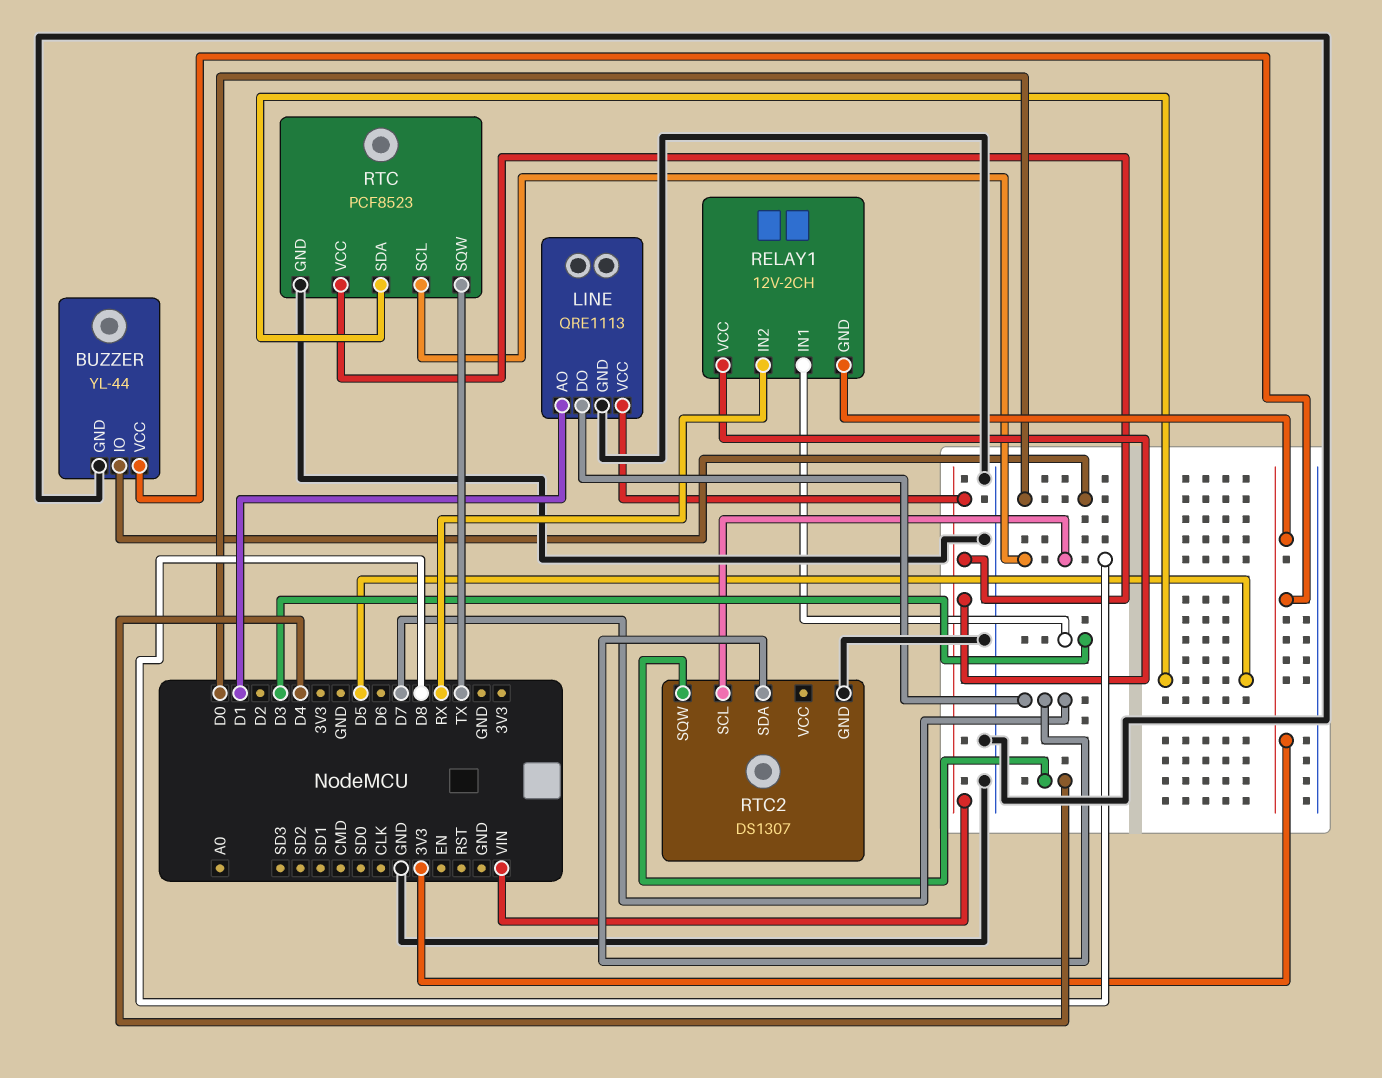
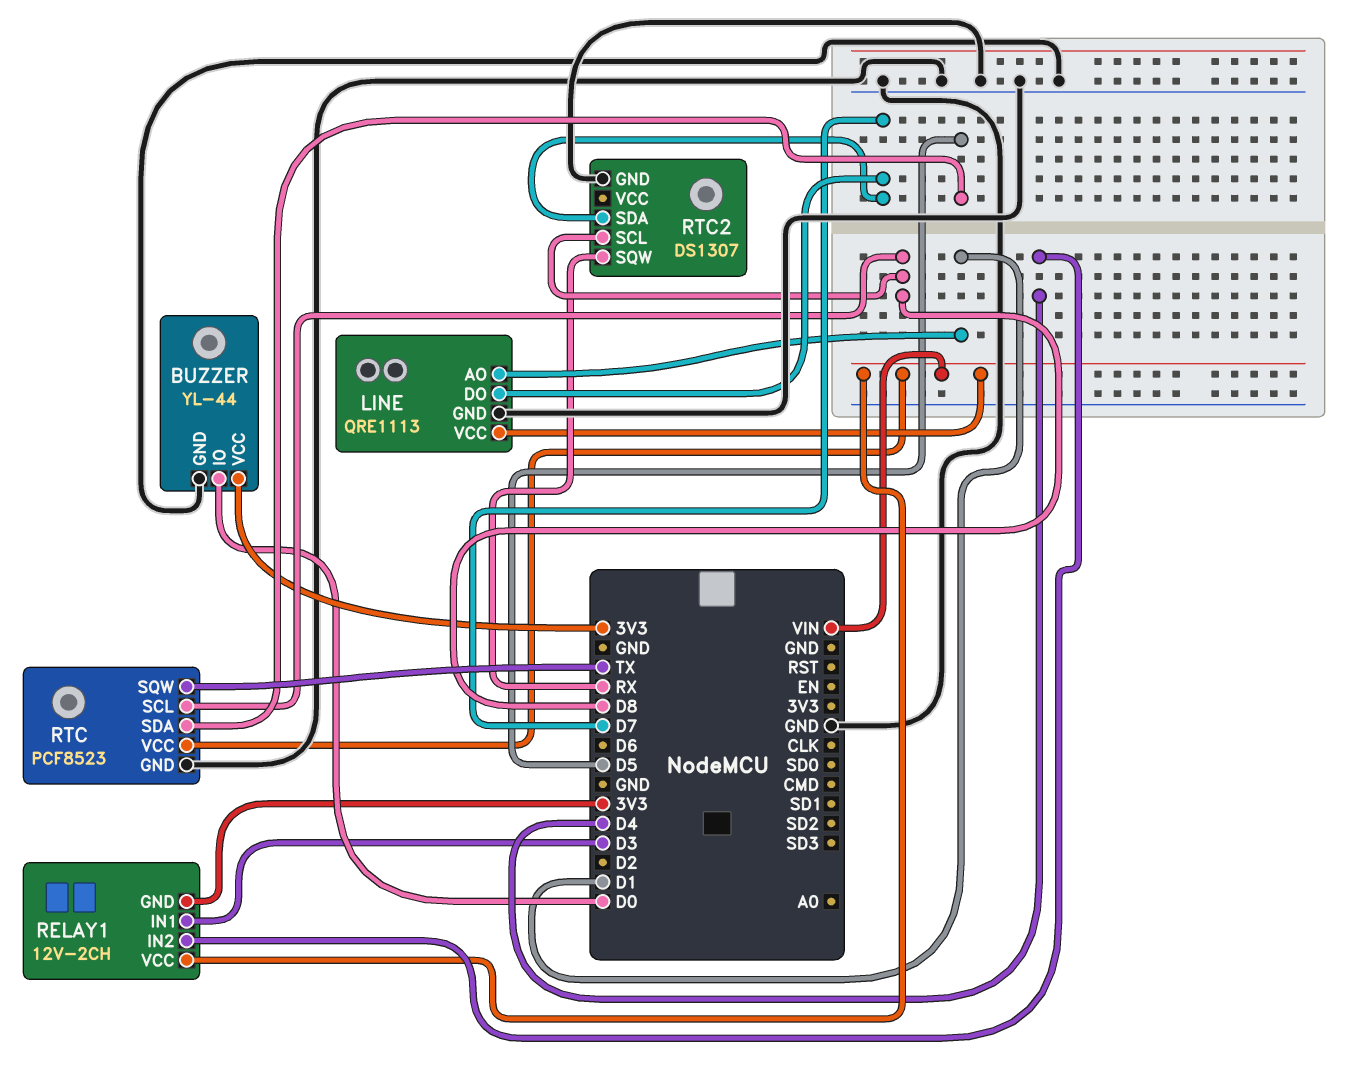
RELAY1 pin IN2: RX -> D4
RTC2 pin SQW: D4 -> RX

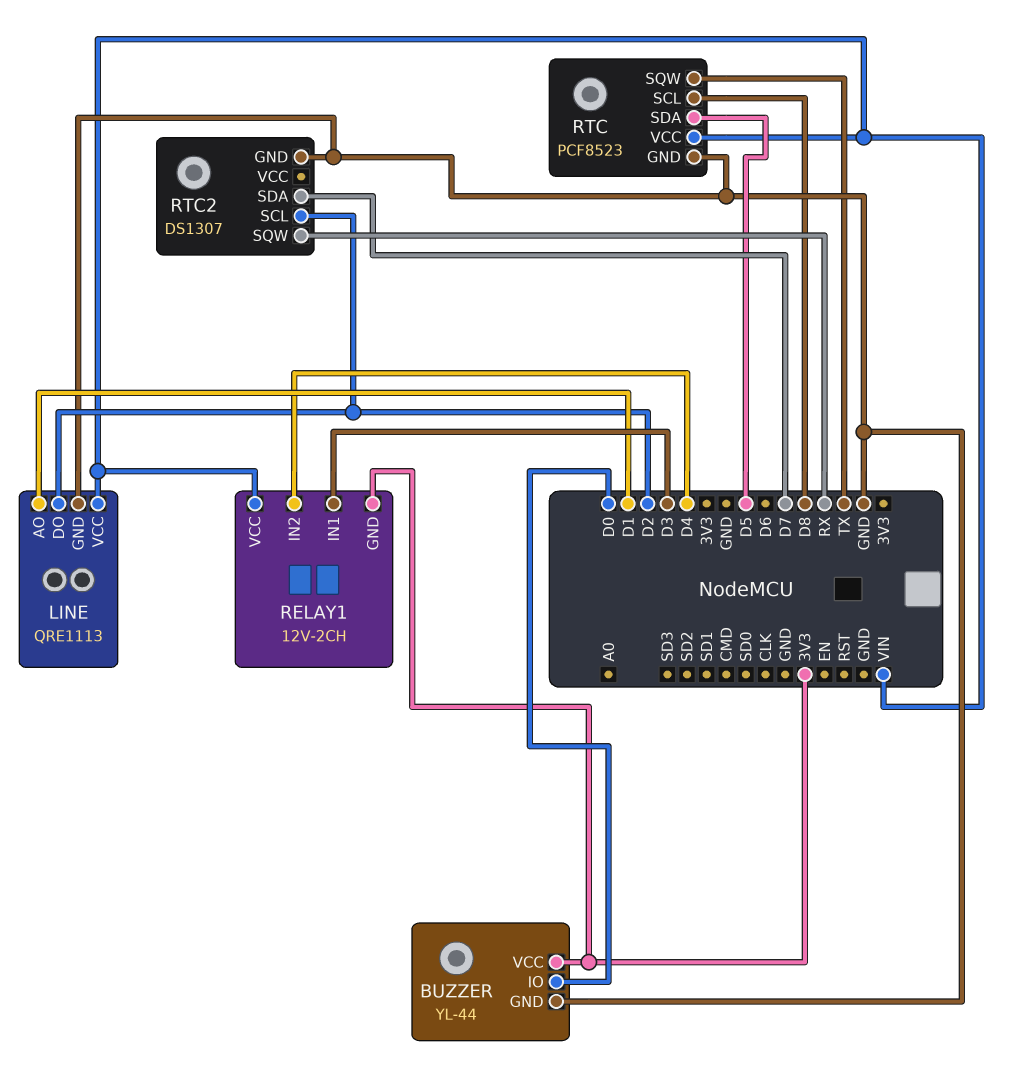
LINE pin DO: D7 -> D2
RTC2 pin SCL: D8 -> D2

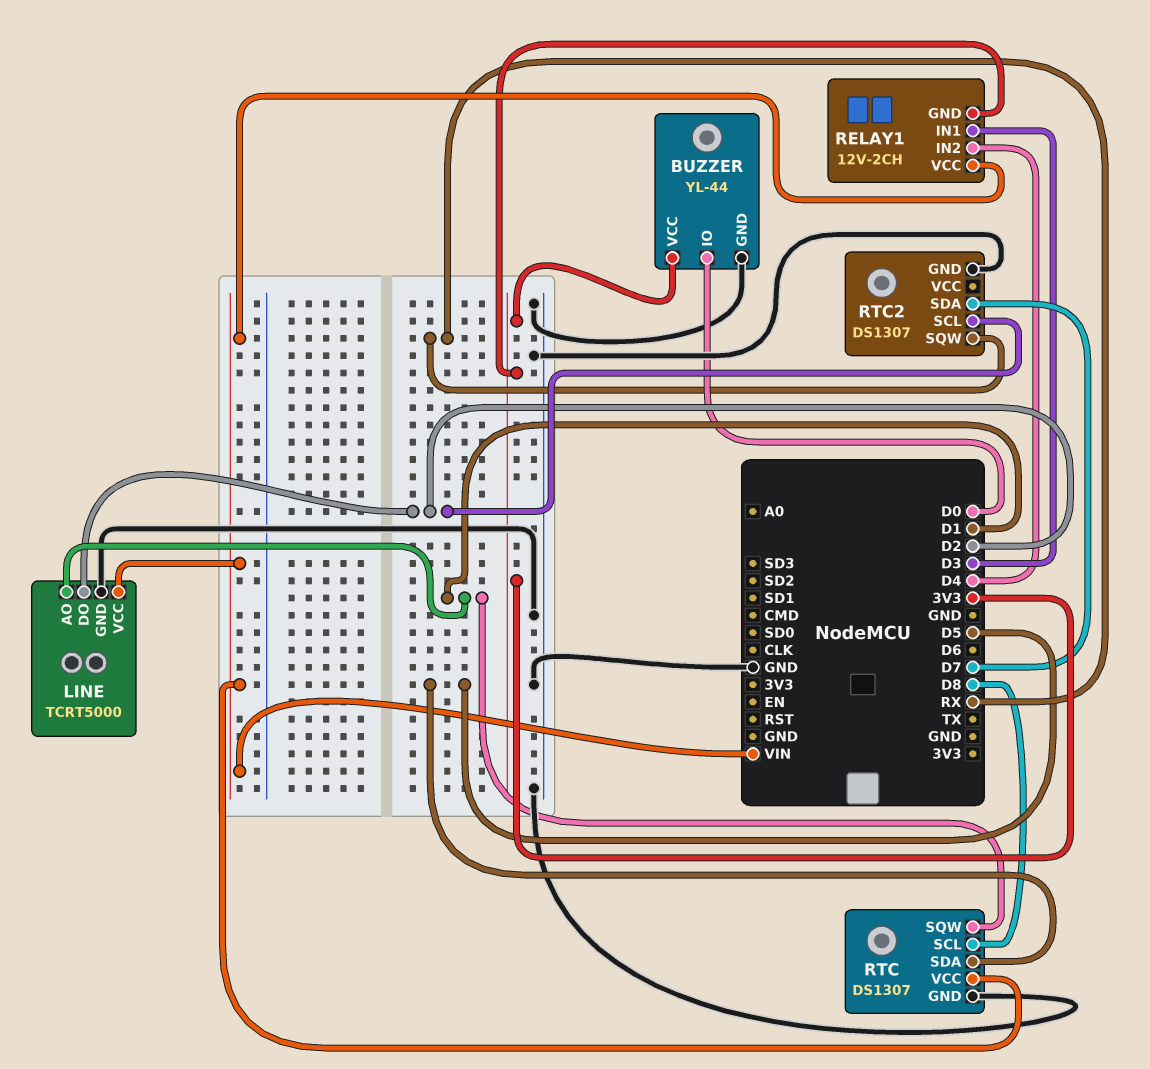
LINE: QRE1113 -> TCRT5000
RTC: PCF8523 -> DS1307
RTC pin SQW: TX -> D1

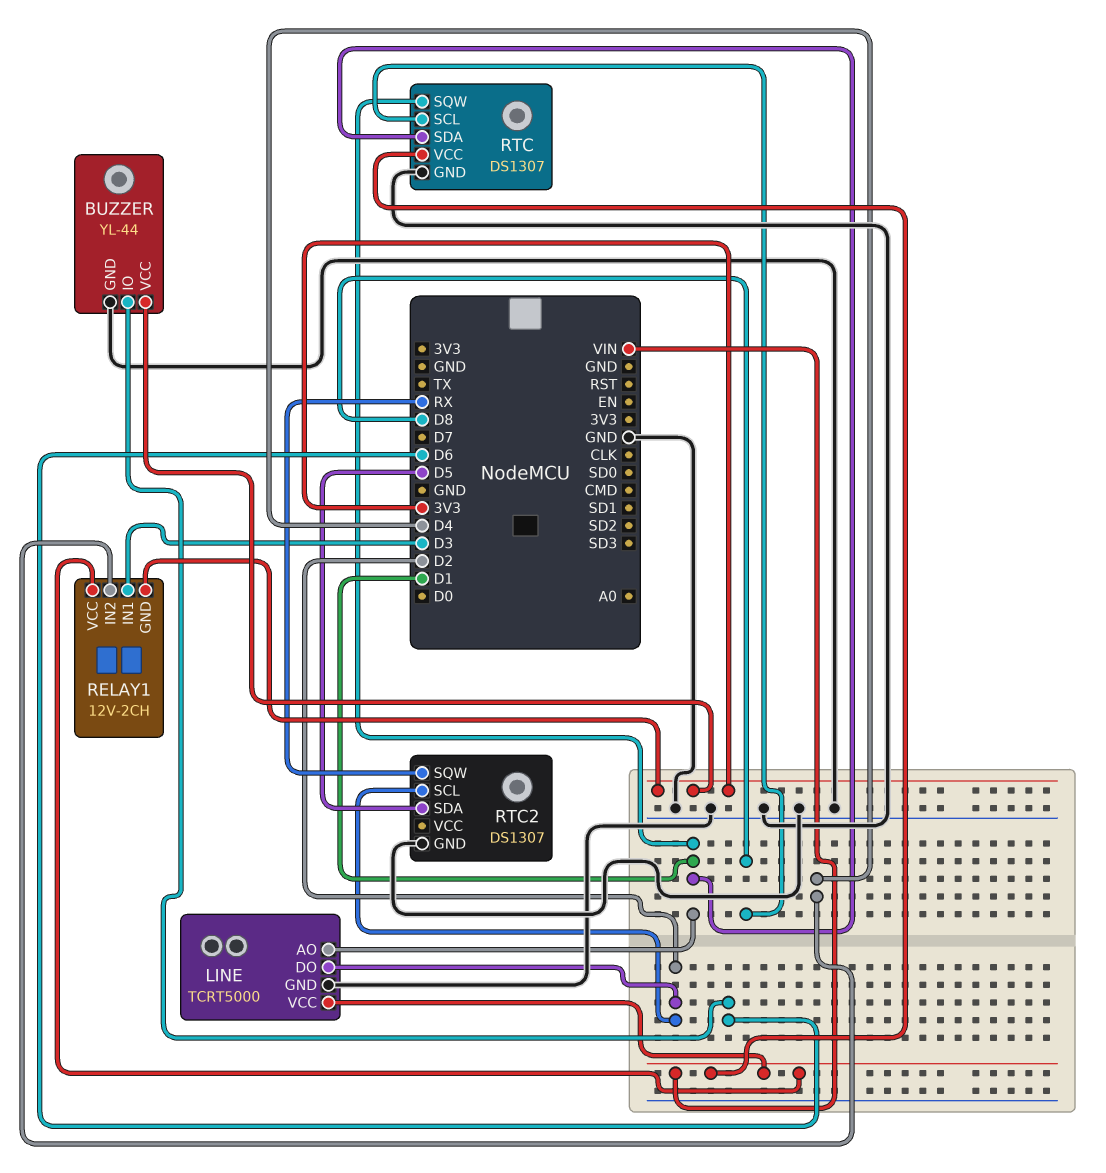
BUZZER pin IO: D0 -> D6
RTC pin SDA: D5 -> D1
RTC2 pin SDA: D7 -> D5

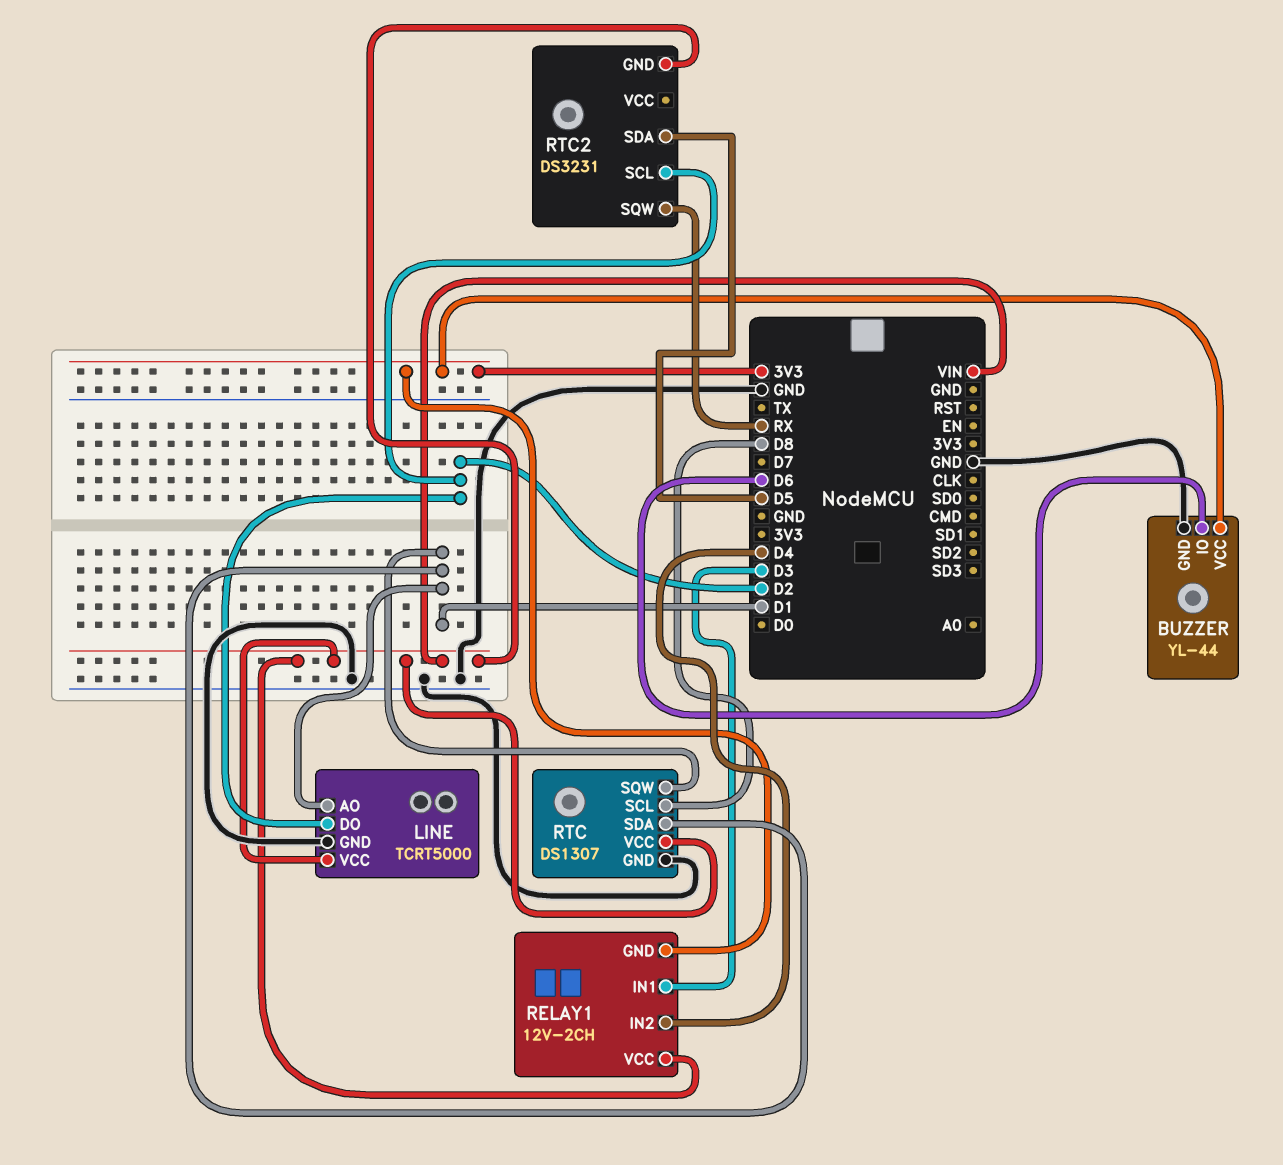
RTC2: DS1307 -> DS3231
RTC2 pin GND: GND -> VIN

